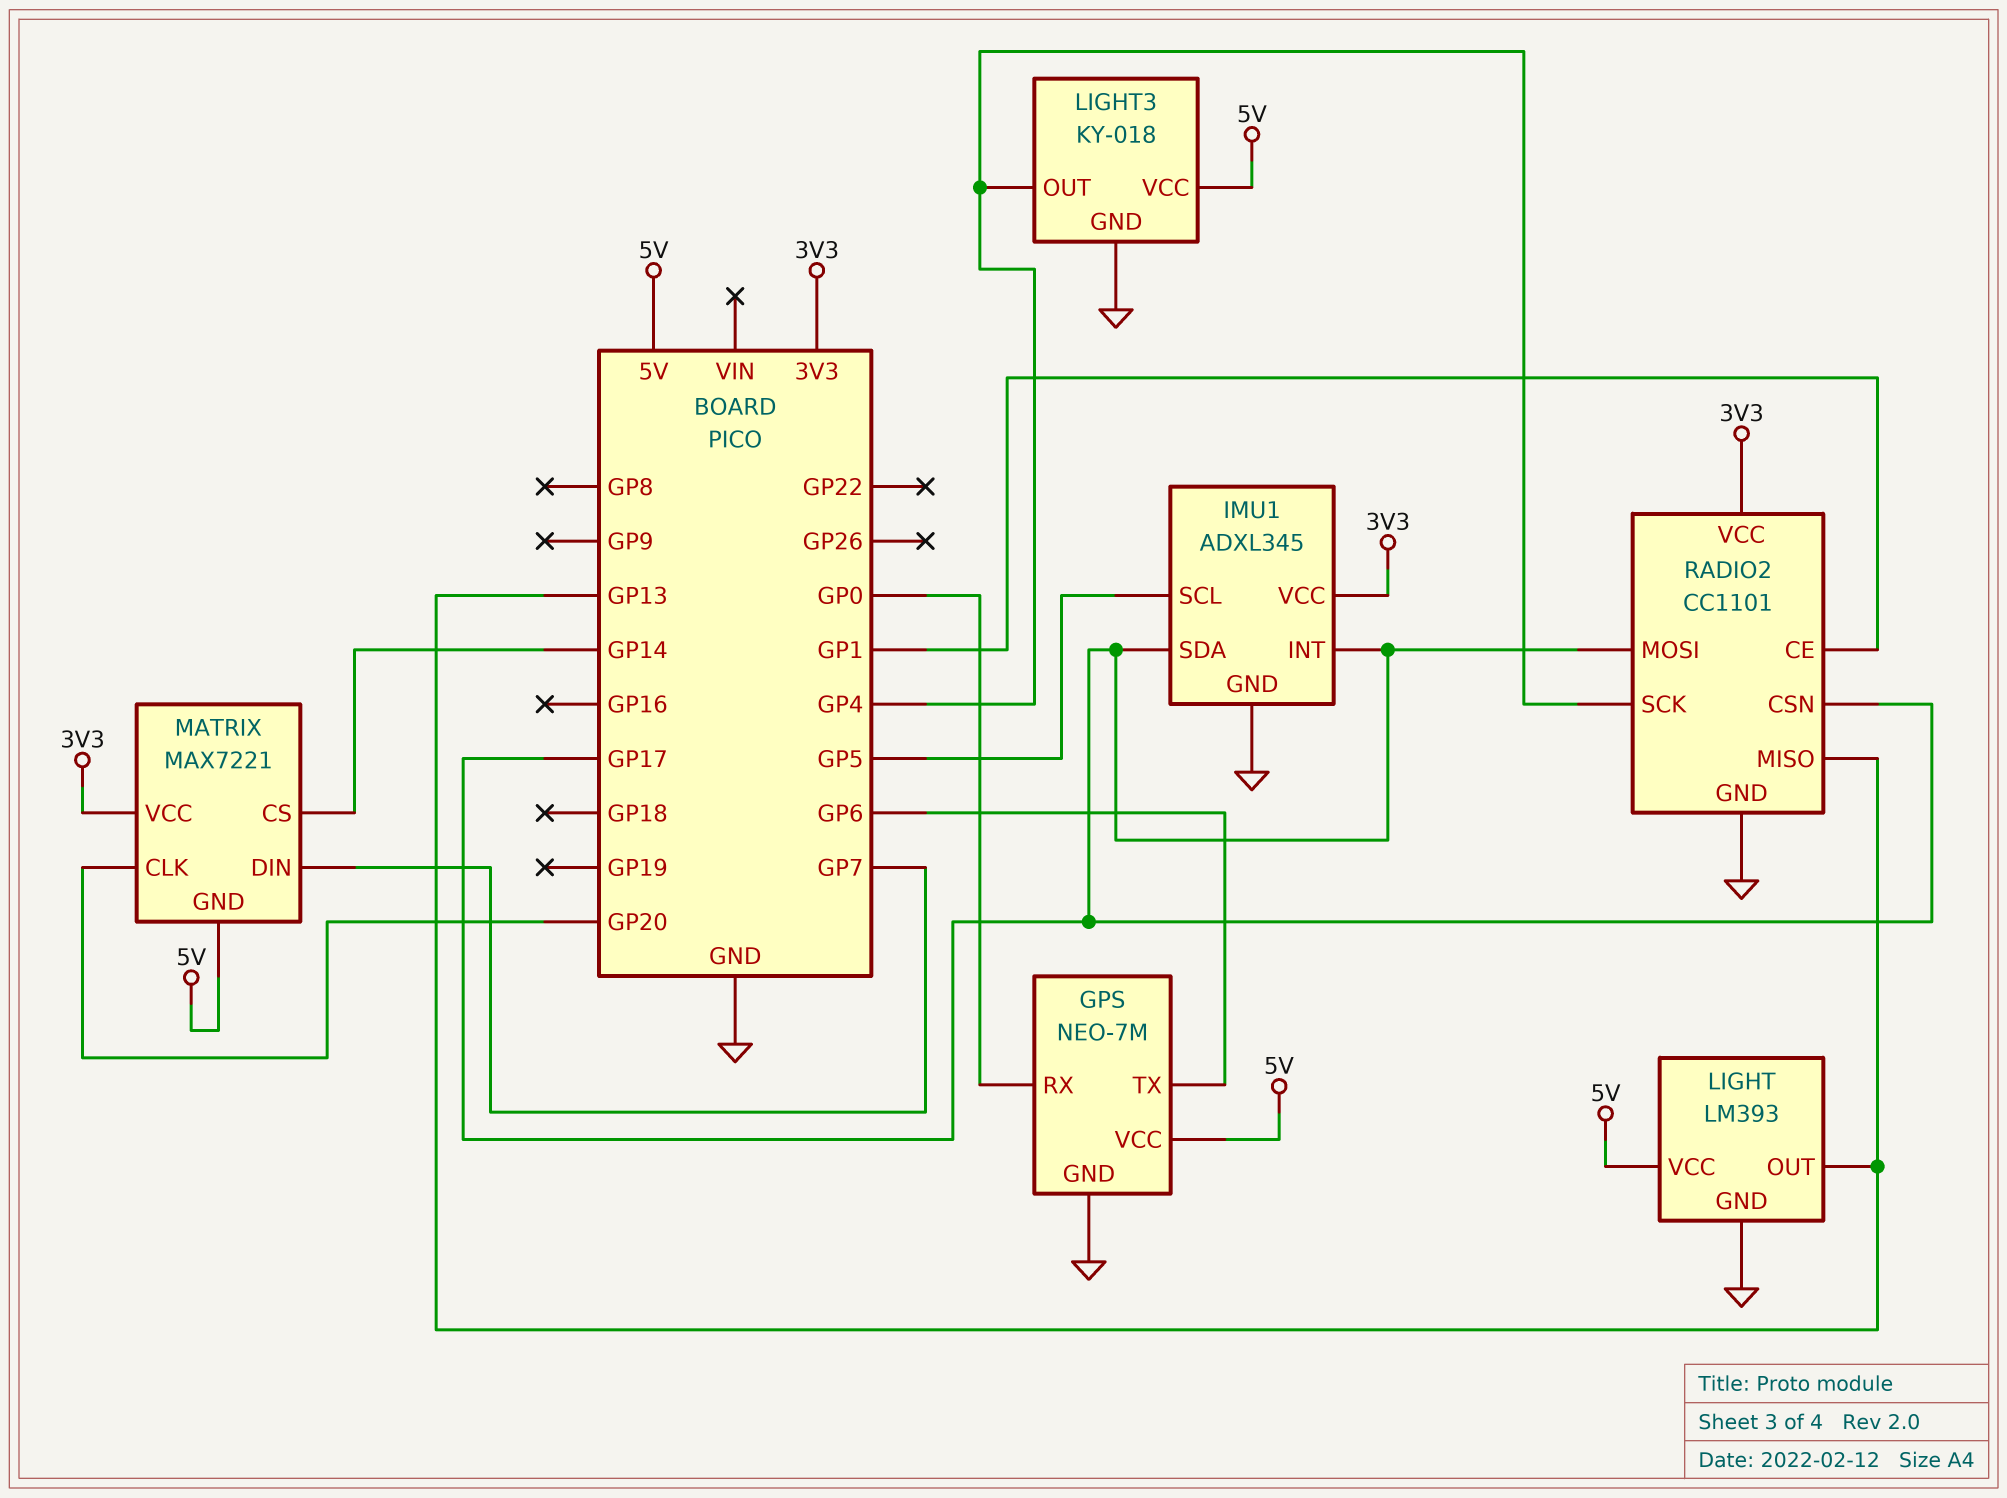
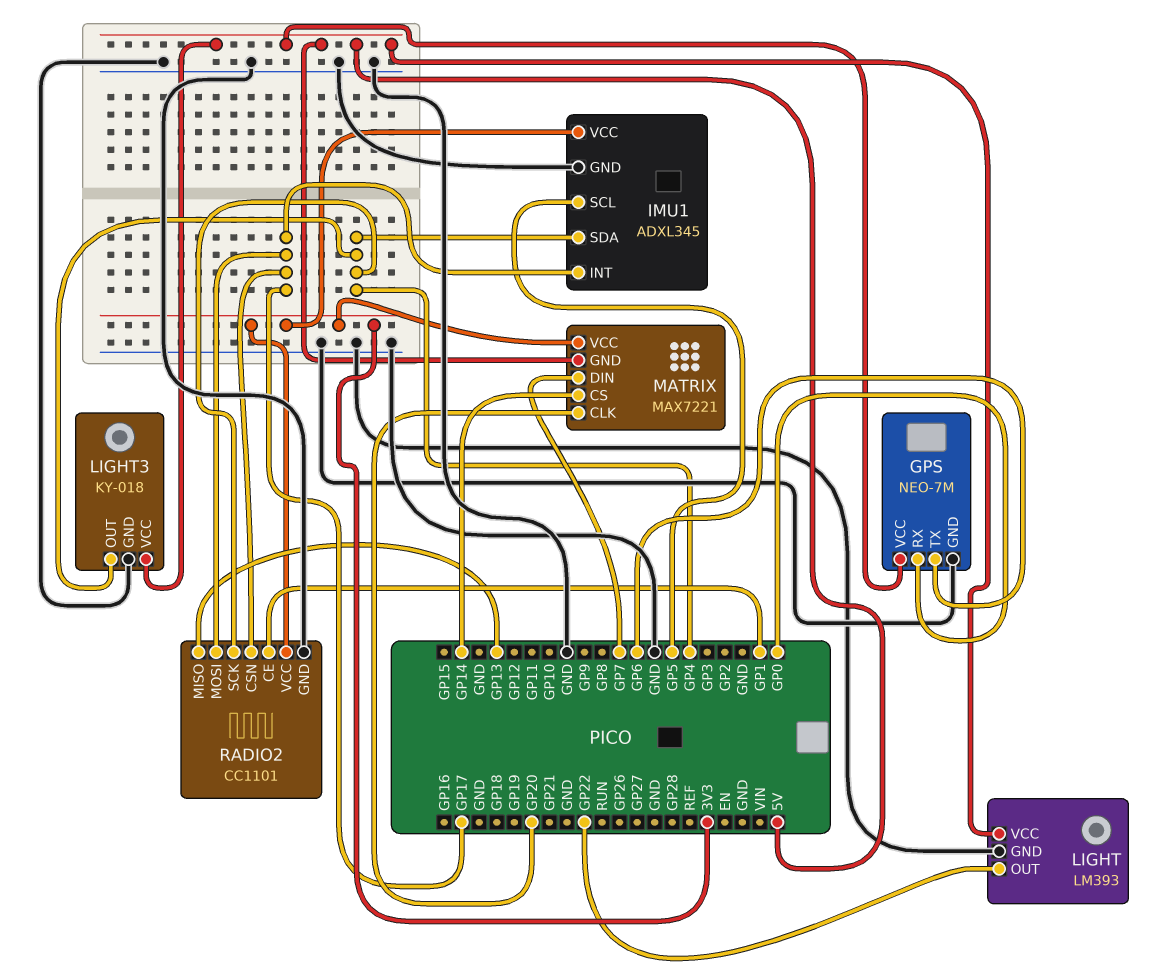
IMU1 pin SDA: GP17 -> GP4
LIGHT pin OUT: GP13 -> GP22

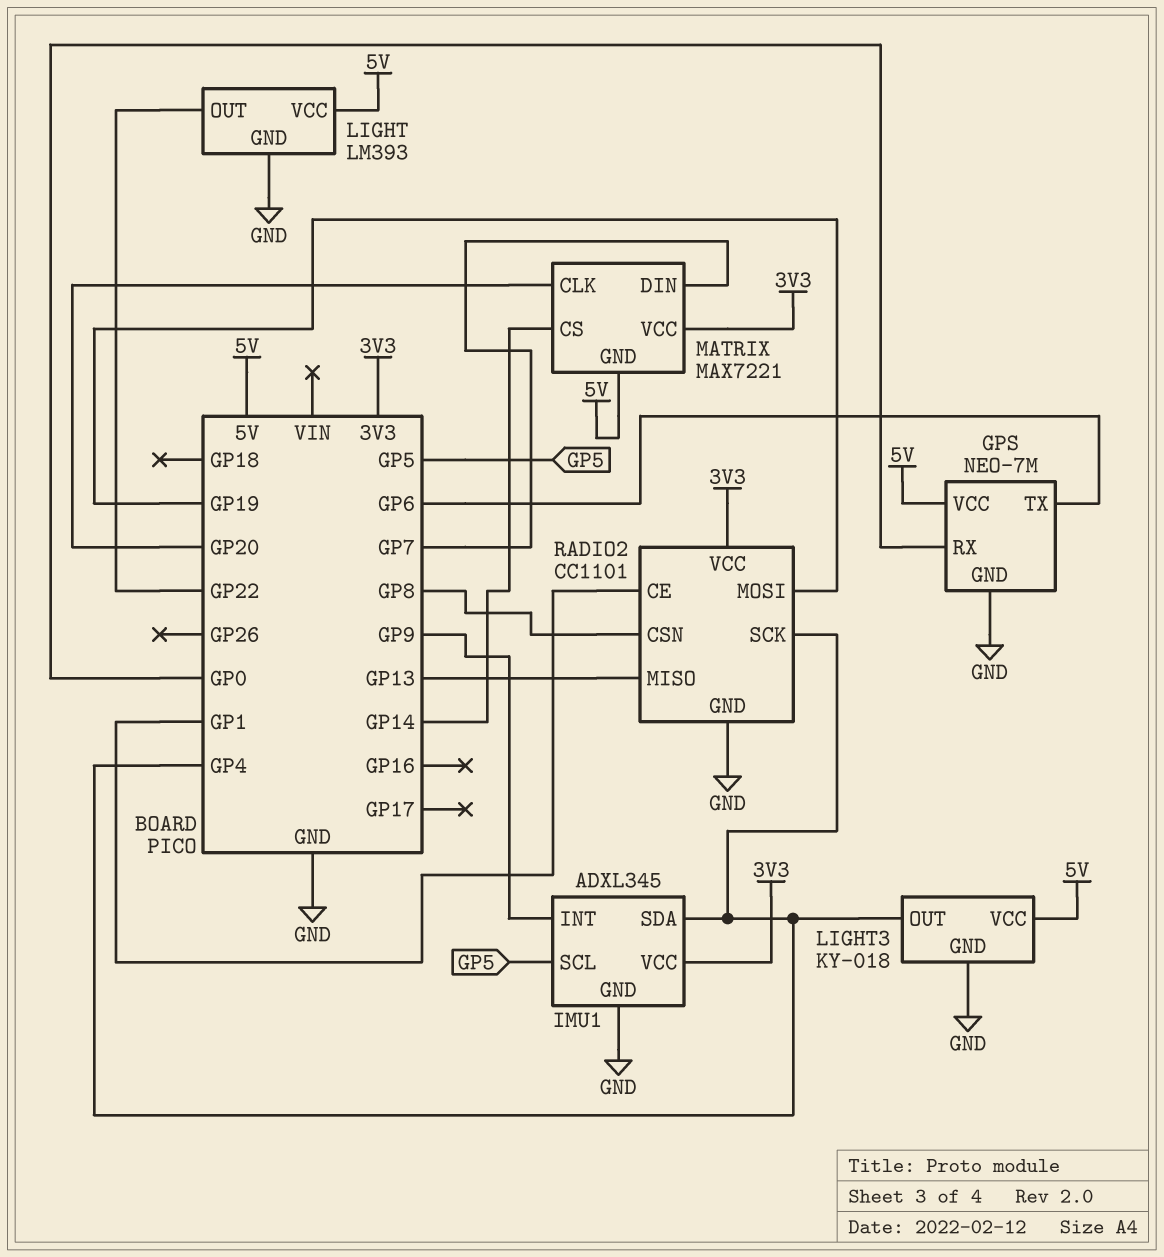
IMU1 pin INT: GP17 -> GP9
RADIO2 pin CSN: GP17 -> GP8
RADIO2 pin MOSI: GP17 -> GP19

